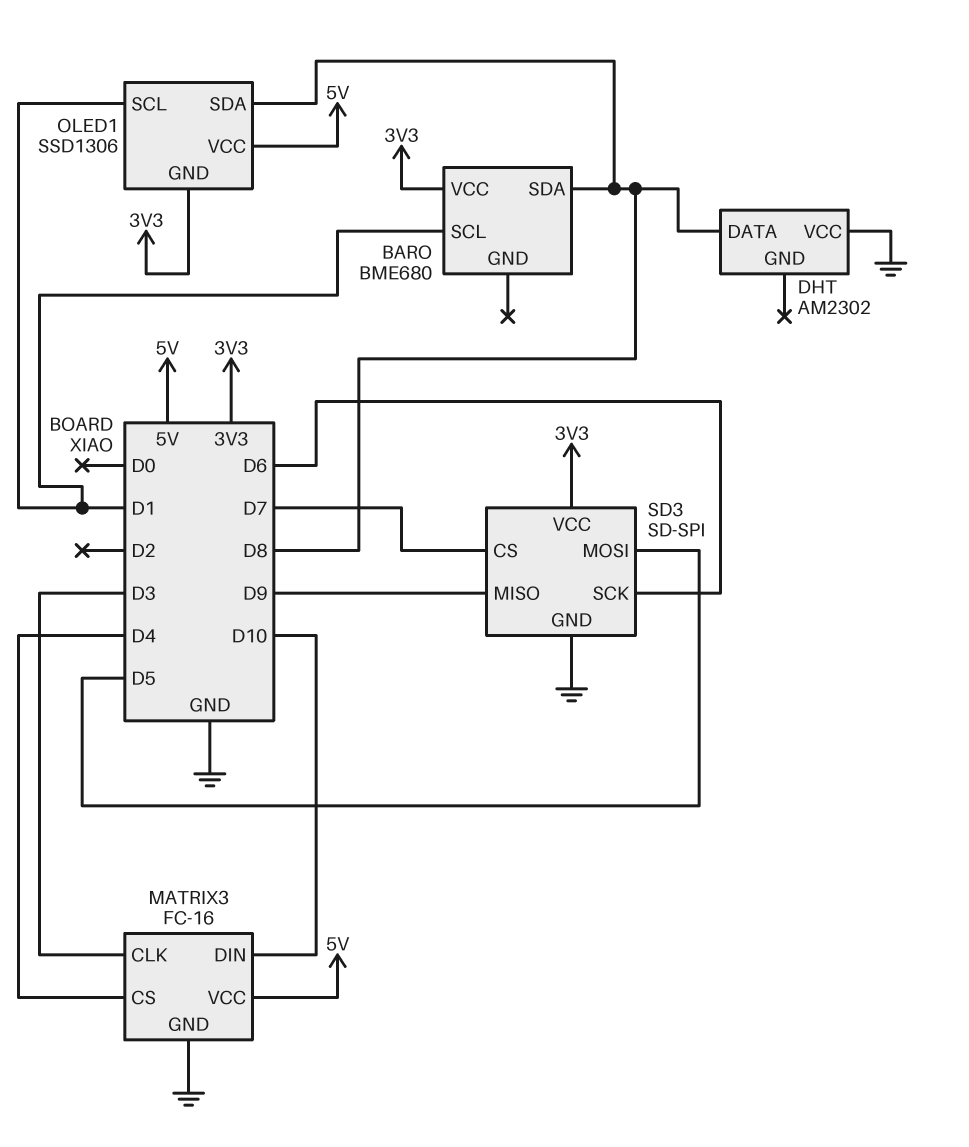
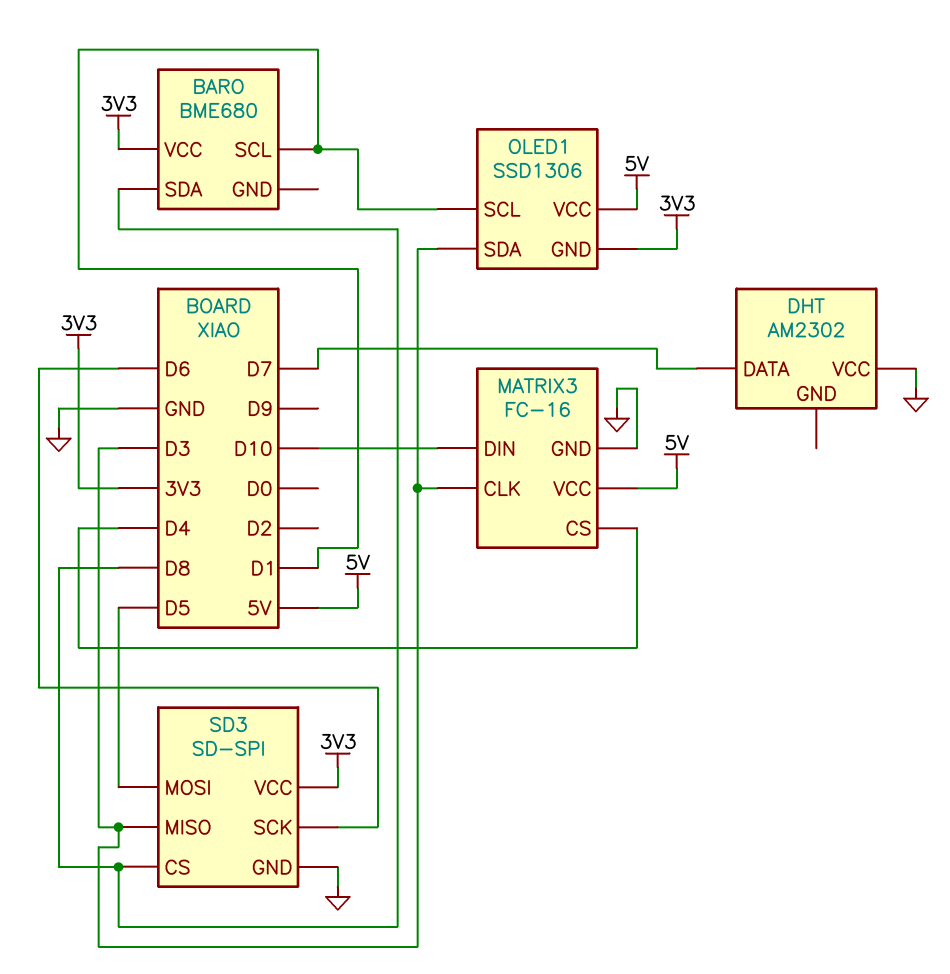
DHT pin DATA: D8 -> D7
OLED1 pin SDA: D8 -> D3
SD3 pin CS: D7 -> D8
SD3 pin MISO: D9 -> D3

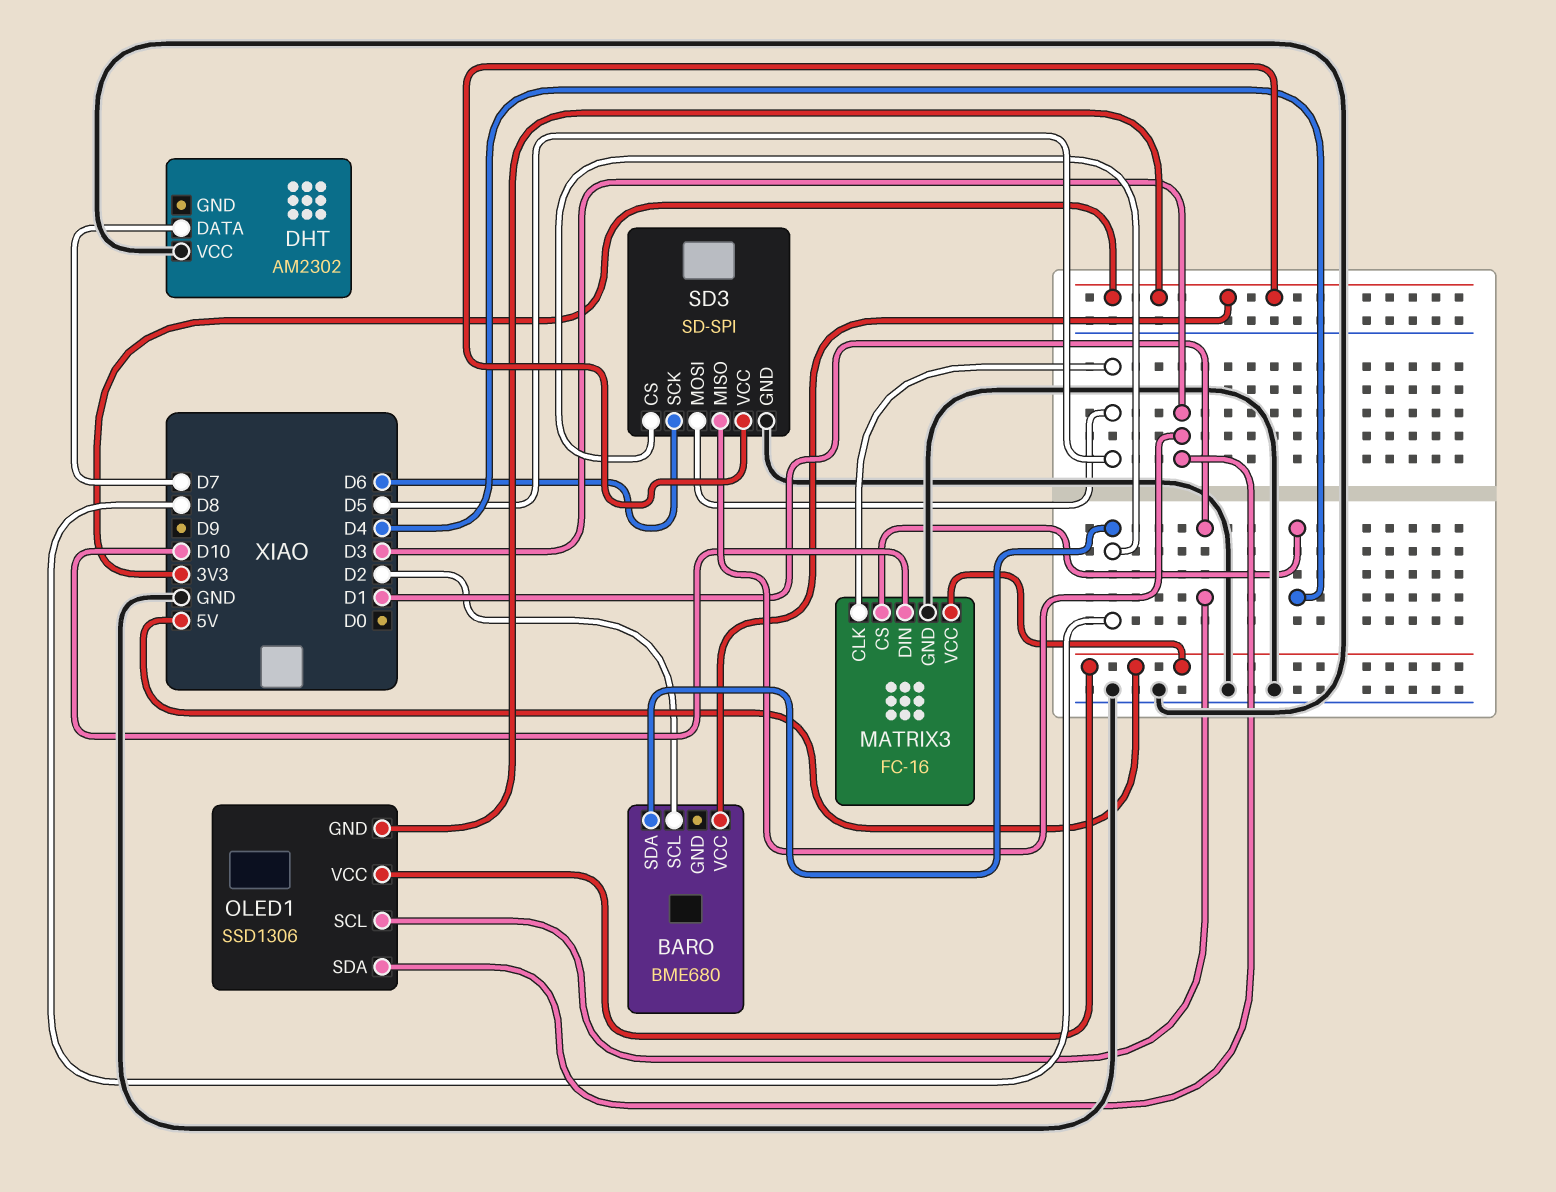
BARO pin SCL: D1 -> D2
MATRIX3 pin CLK: D3 -> D5

